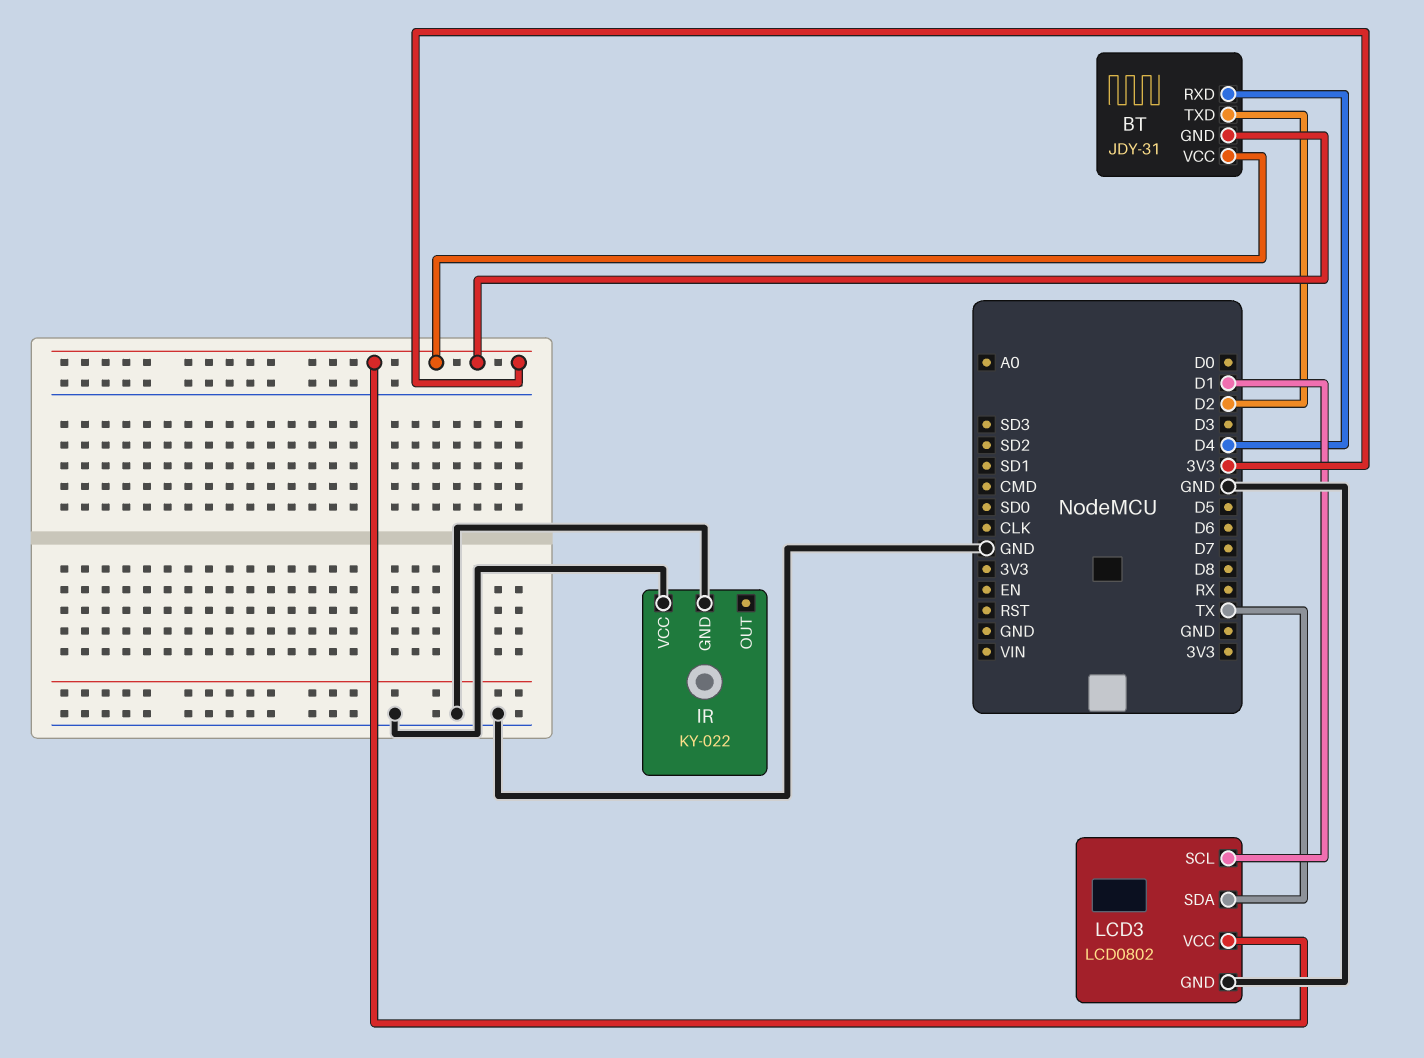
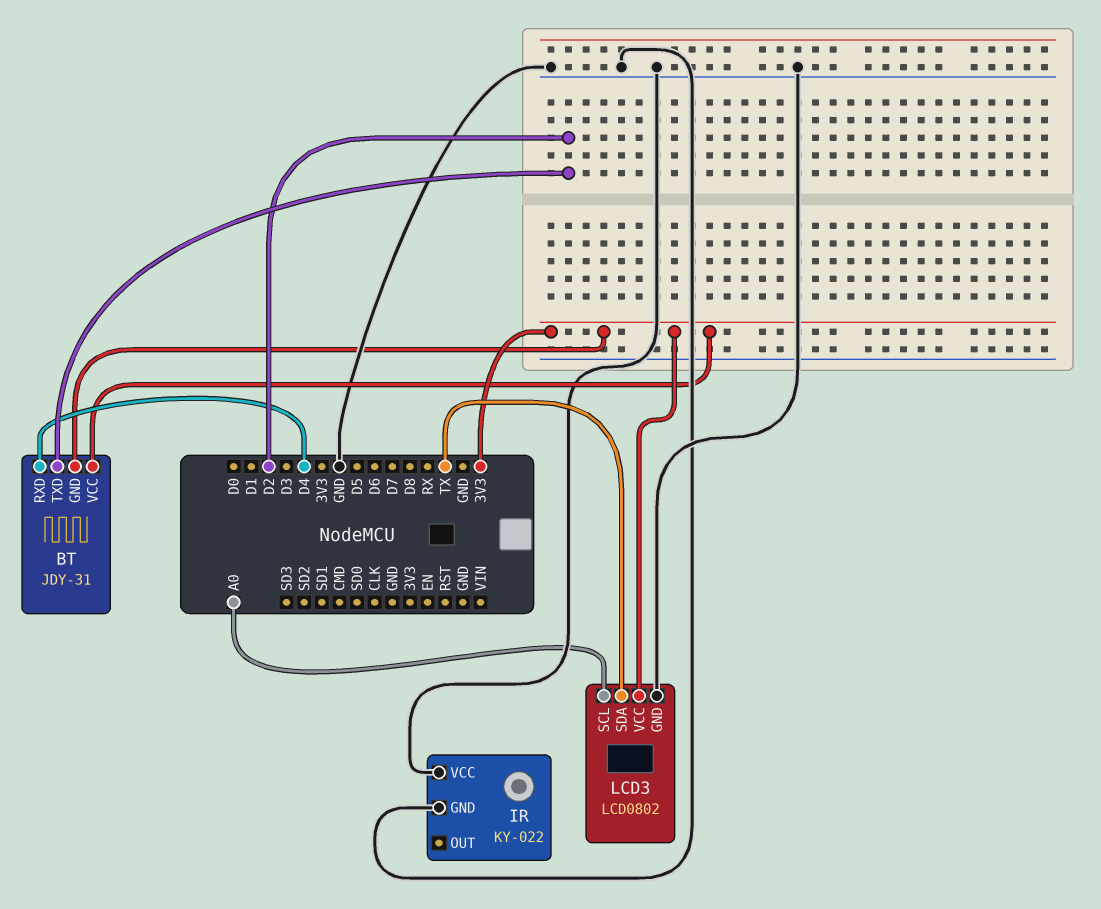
LCD3 pin SCL: D1 -> A0

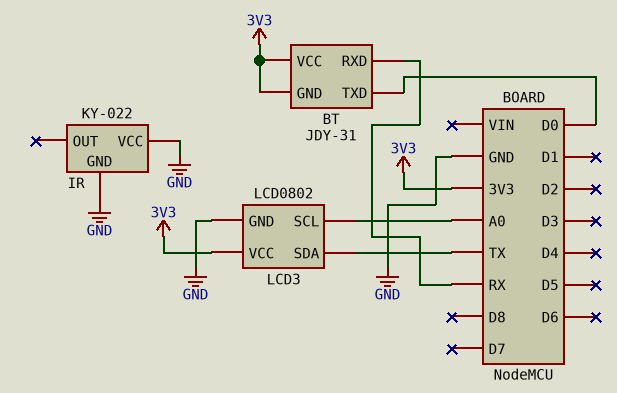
BT pin RXD: D4 -> RX
BT pin TXD: D2 -> D0

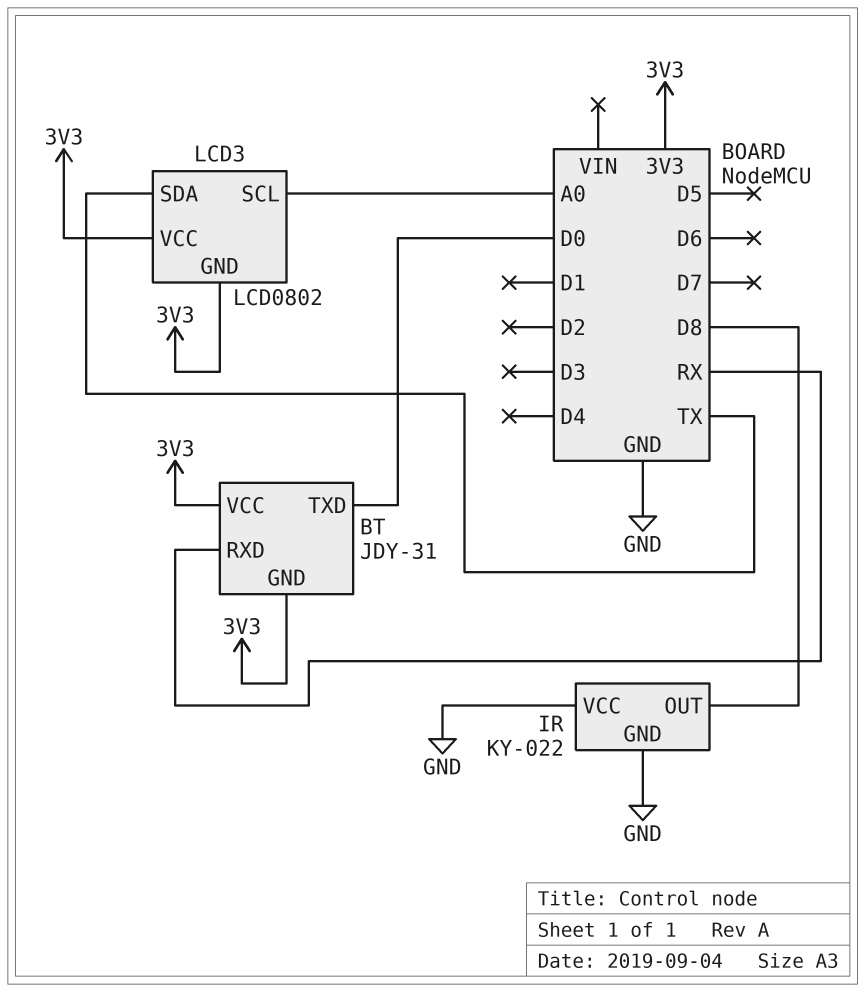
IR pin OUT: none -> D8
LCD3 pin GND: GND -> 3V3

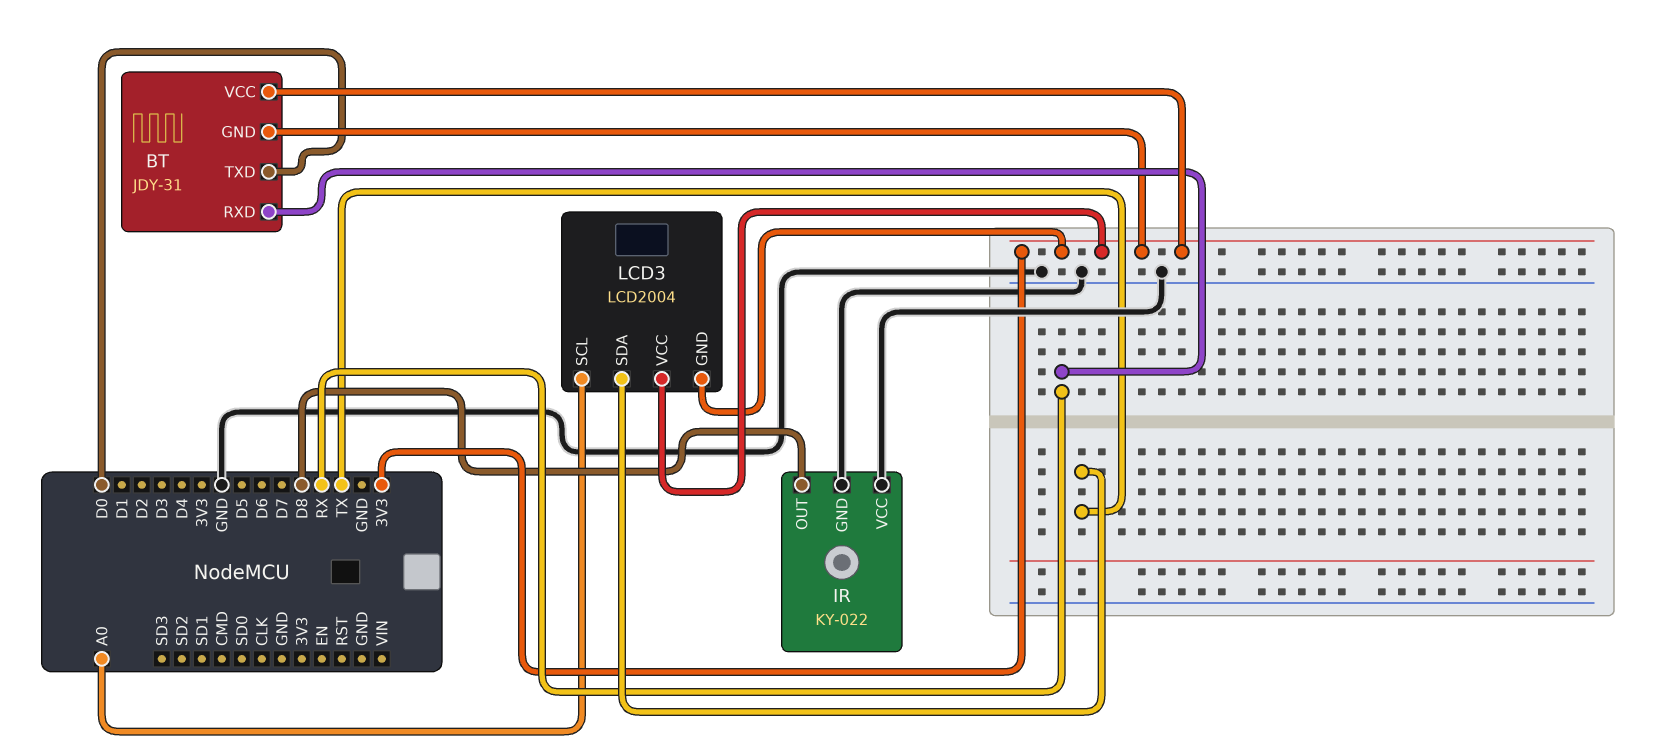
LCD3: LCD0802 -> LCD2004

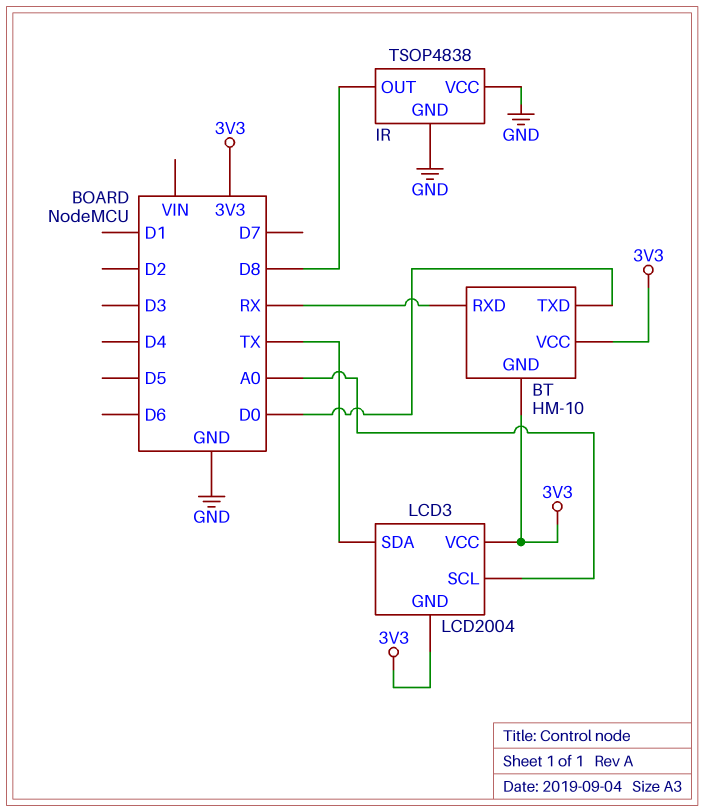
BT: JDY-31 -> HM-10
IR: KY-022 -> TSOP4838

